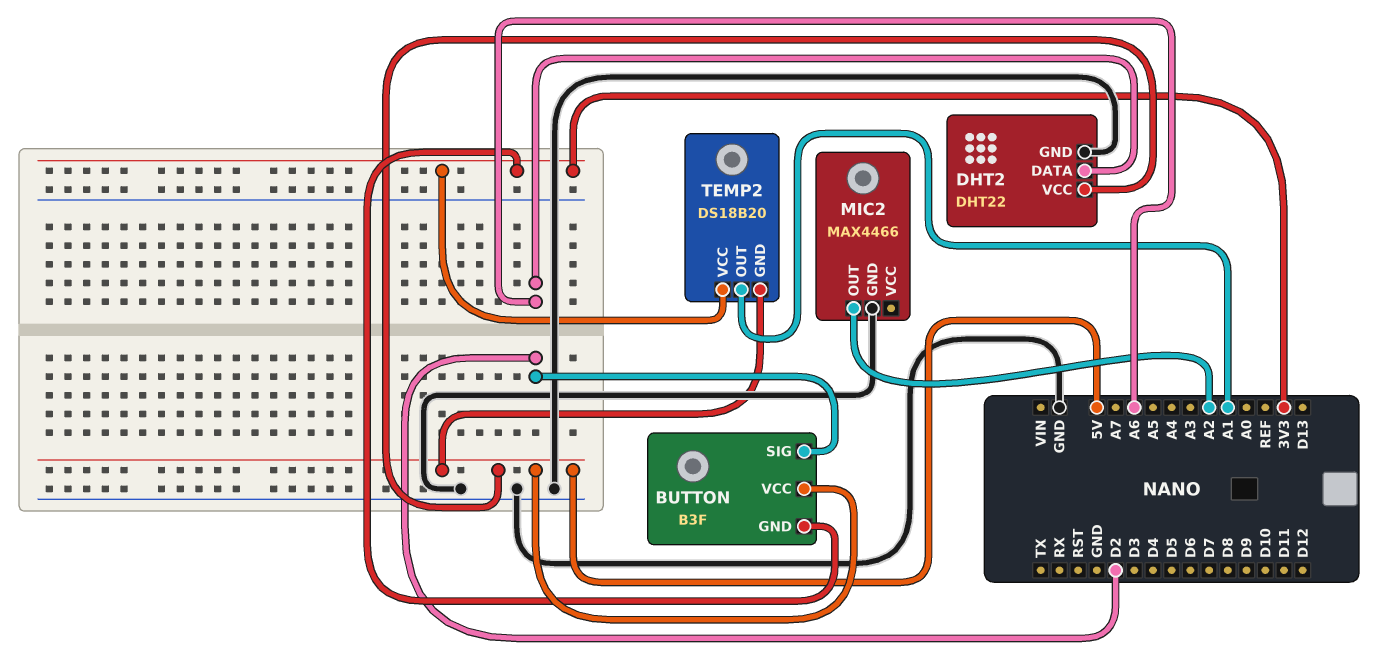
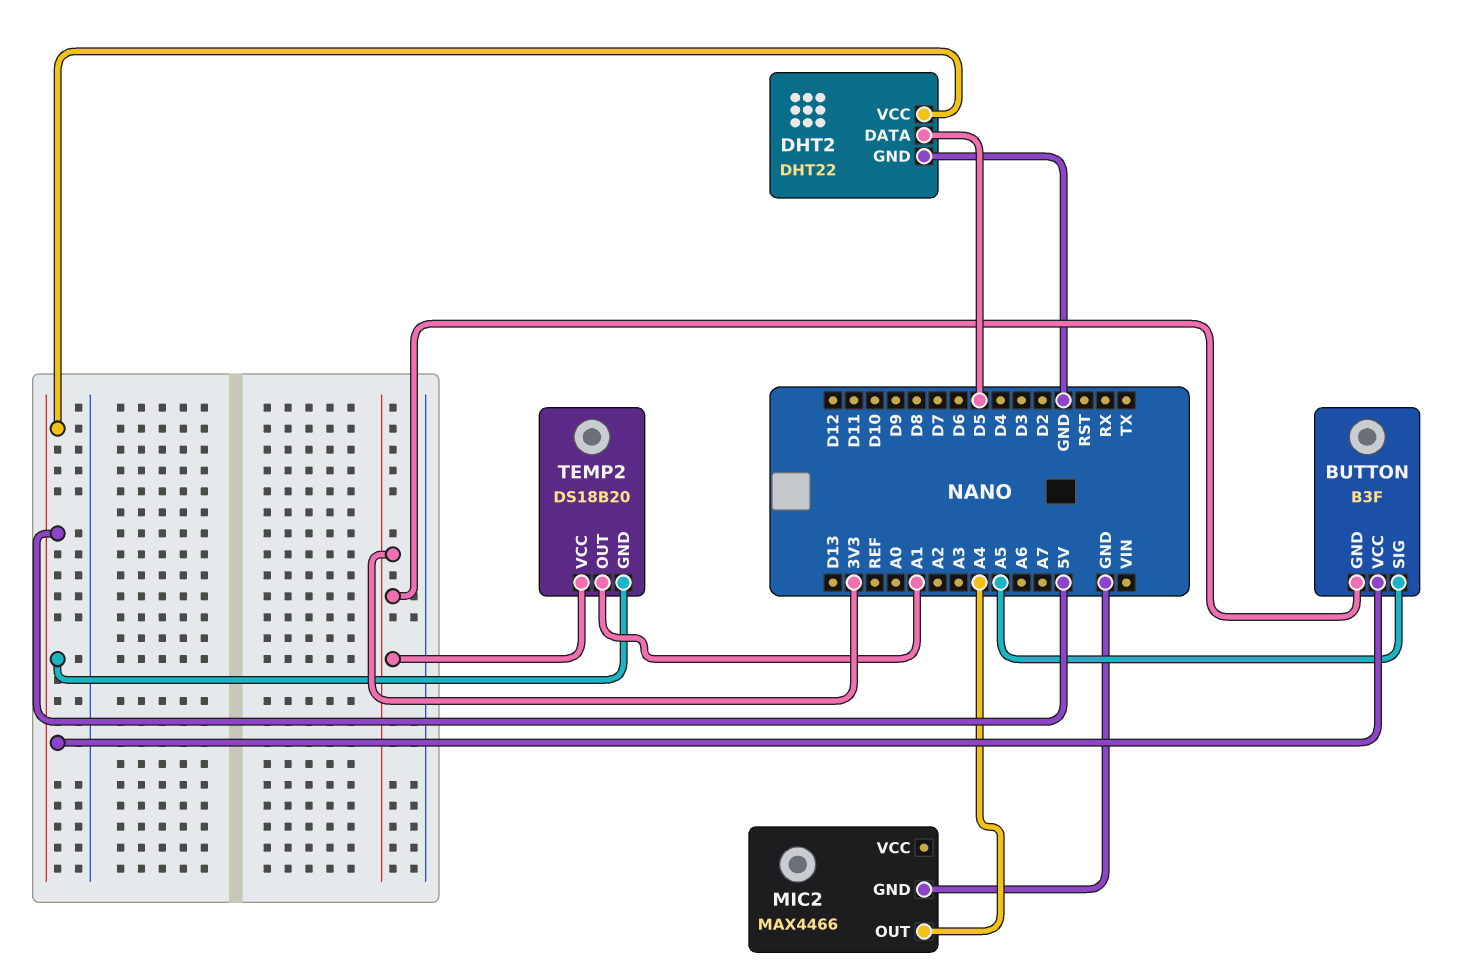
BUTTON pin SIG: D2 -> A5
DHT2 pin DATA: A6 -> D5
MIC2 pin OUT: A2 -> A4

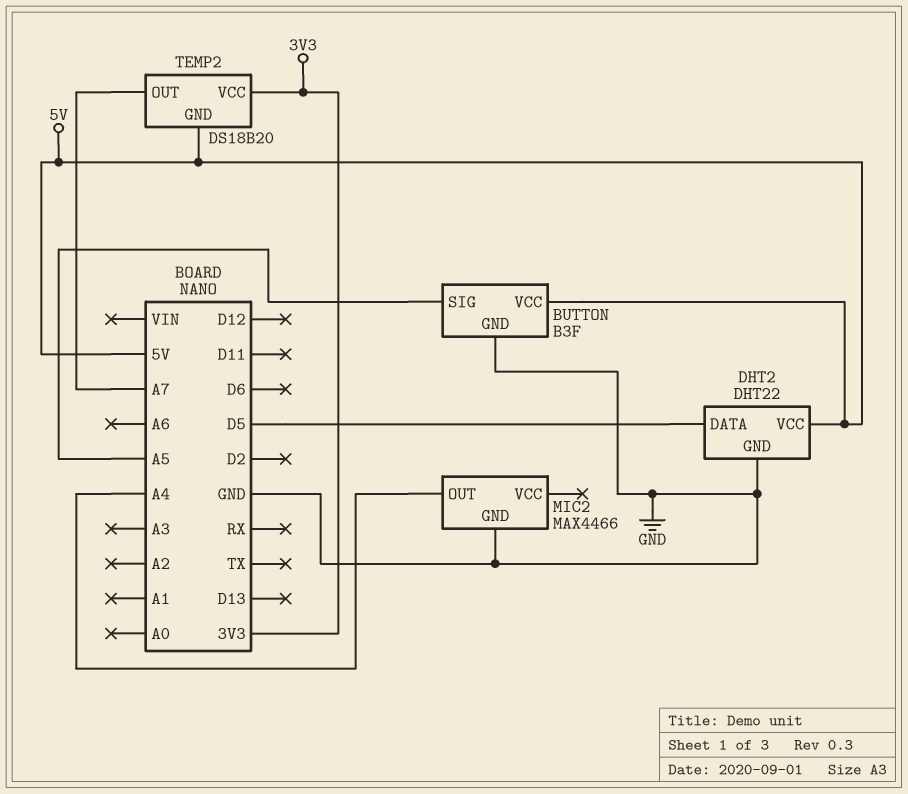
BUTTON pin GND: 3V3 -> GND
TEMP2 pin OUT: A1 -> A7

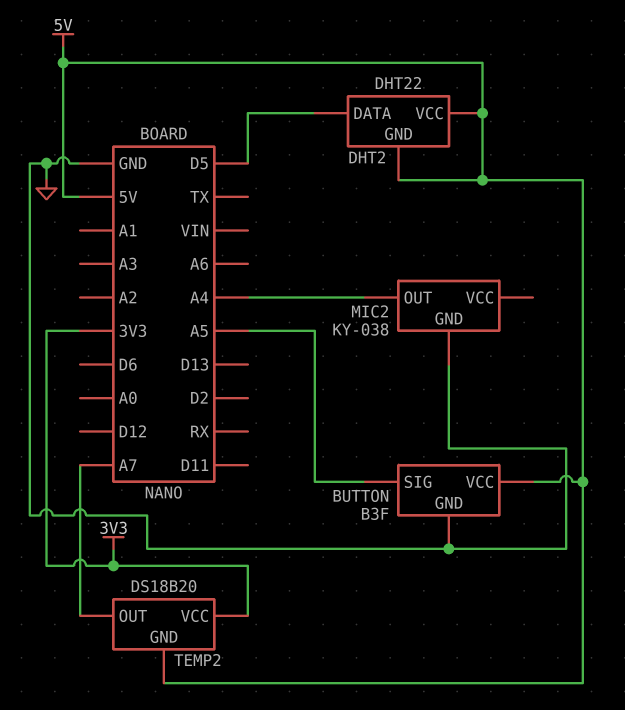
DHT2 pin GND: GND -> 5V
MIC2: MAX4466 -> KY-038

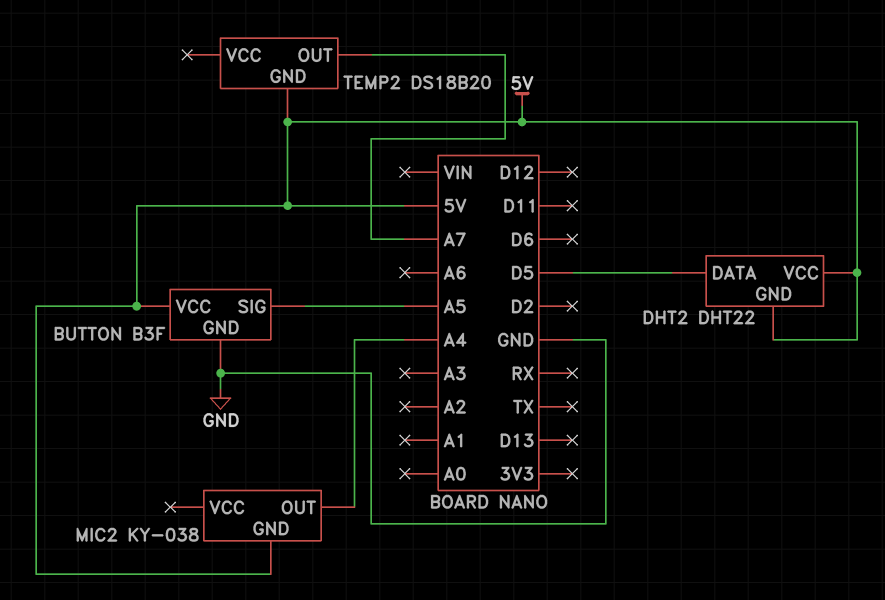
MIC2 pin GND: GND -> 5V
TEMP2 pin VCC: 3V3 -> none

